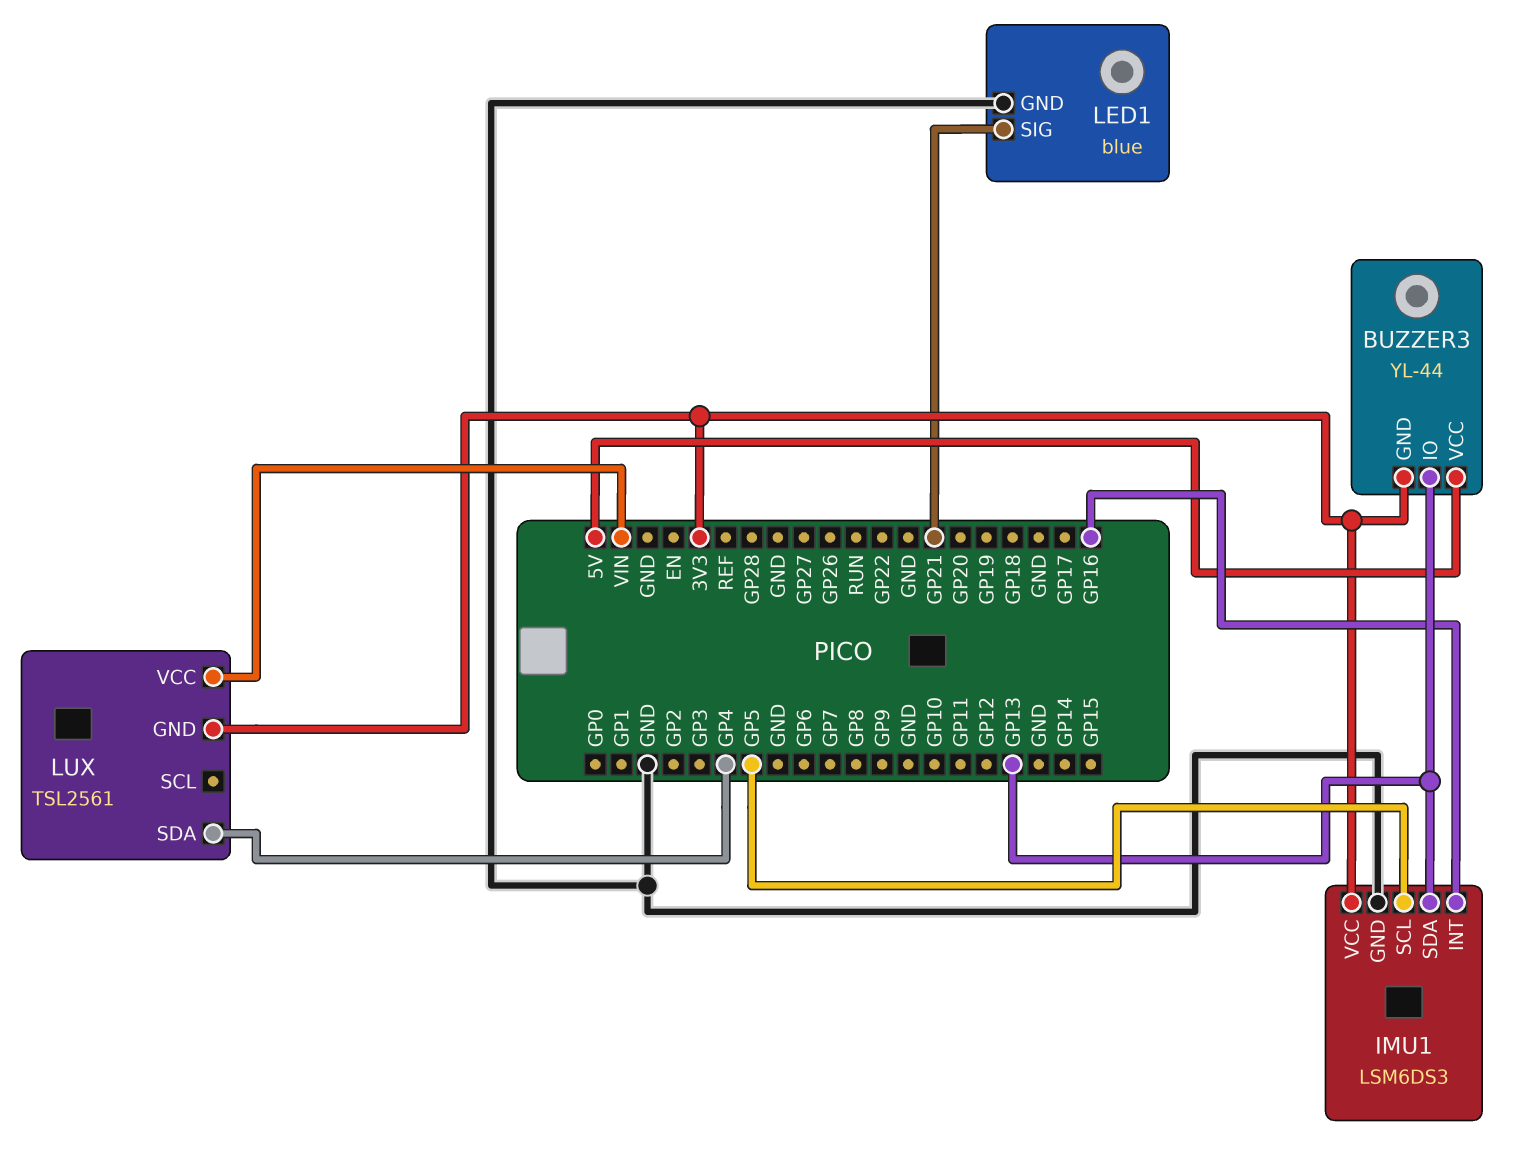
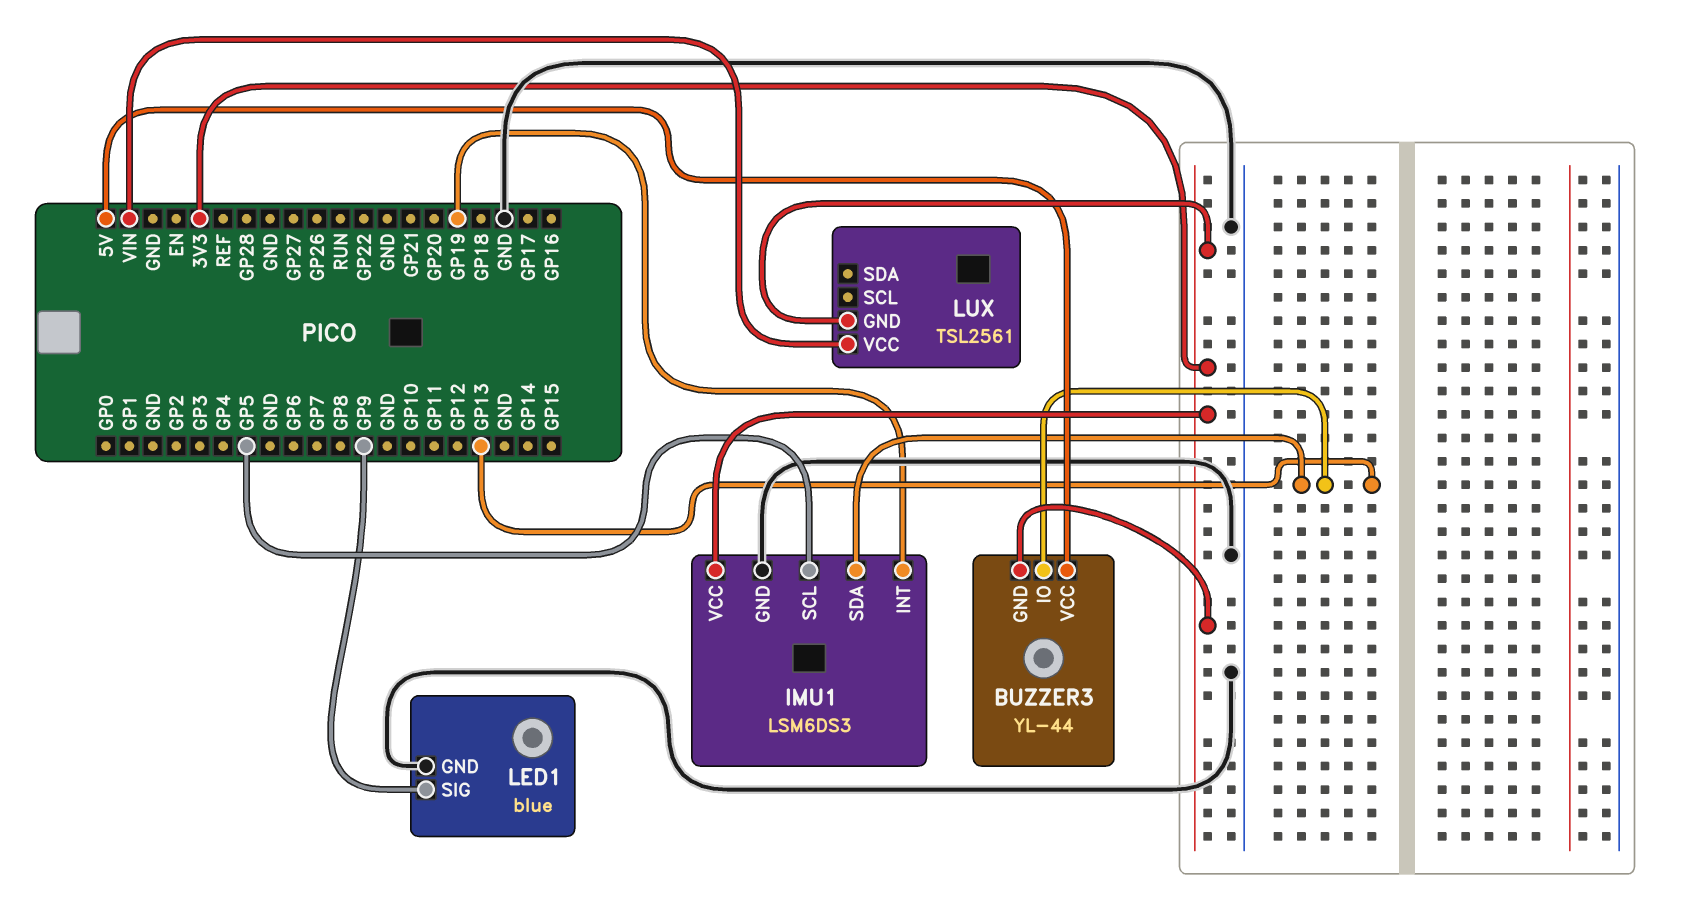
IMU1 pin INT: GP16 -> GP19
LED1 pin SIG: GP21 -> GP9
LUX pin SDA: GP4 -> none

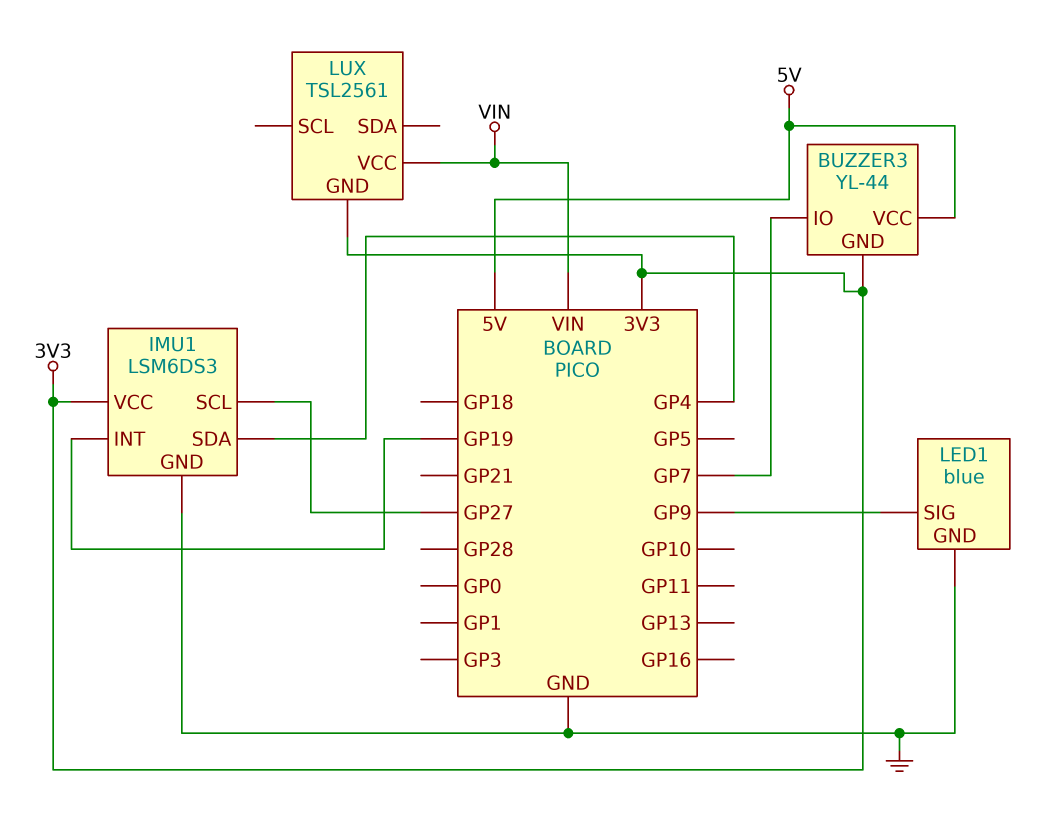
BUZZER3 pin IO: GP13 -> GP7
IMU1 pin SCL: GP5 -> GP27
IMU1 pin SDA: GP13 -> GP4

